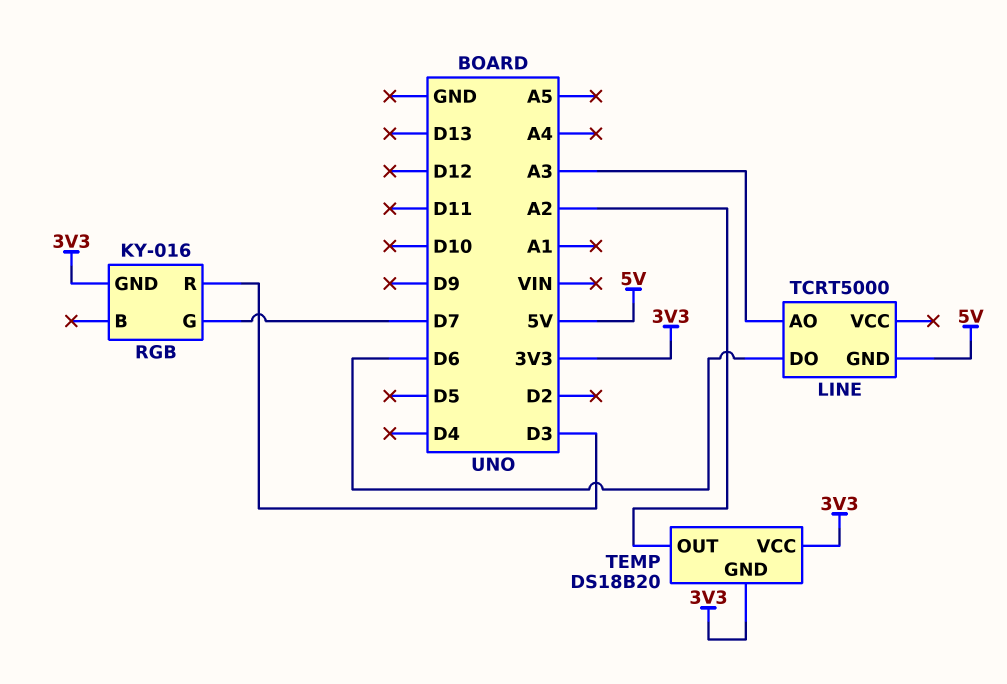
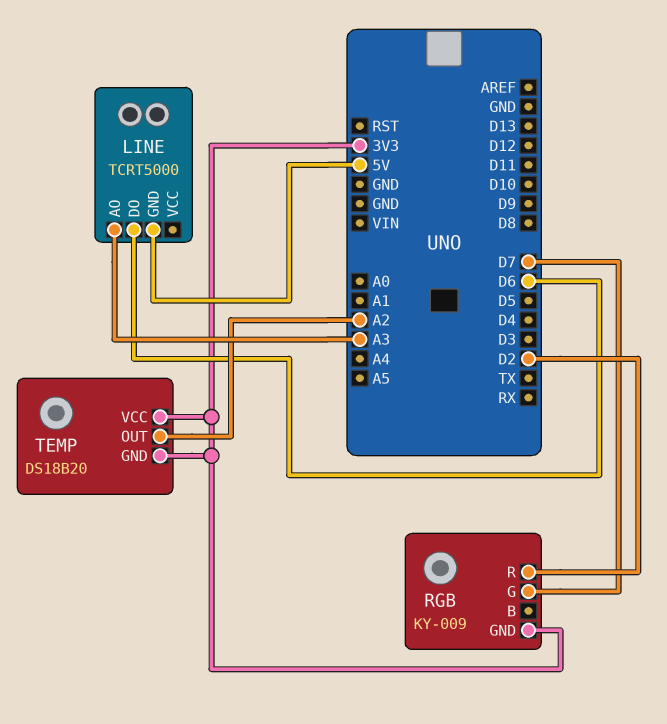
RGB: KY-016 -> KY-009
RGB pin R: D3 -> D2

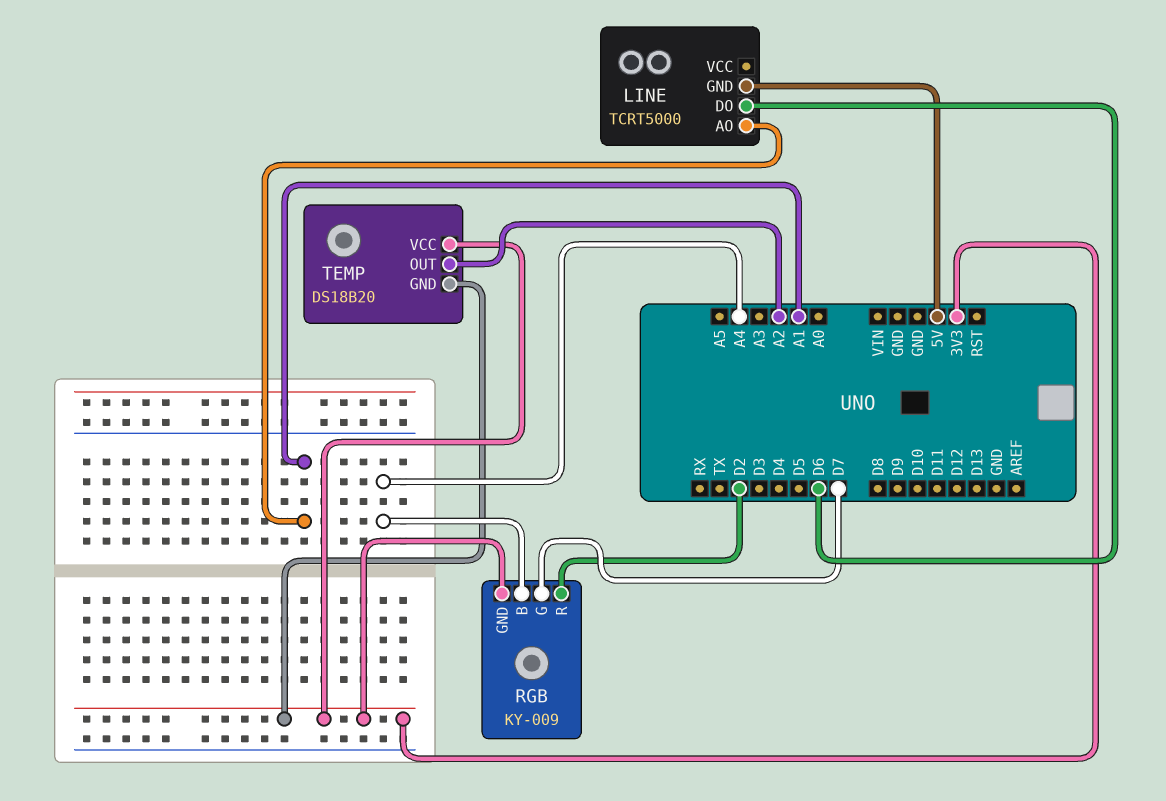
LINE pin AO: A3 -> A1
RGB pin B: none -> A4

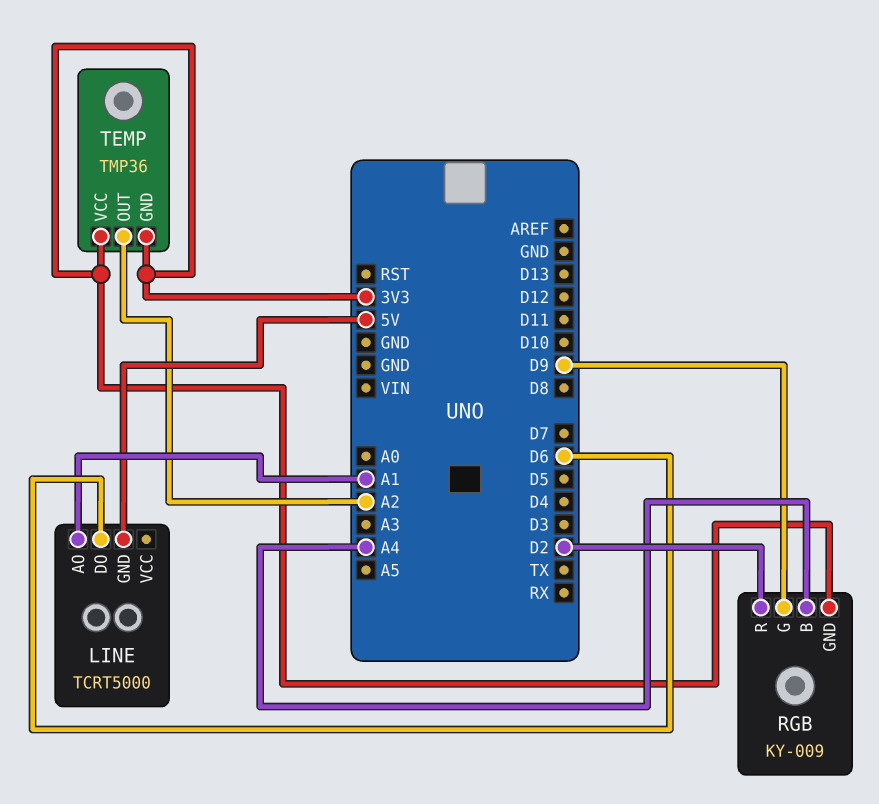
RGB pin G: D7 -> D9
TEMP: DS18B20 -> TMP36

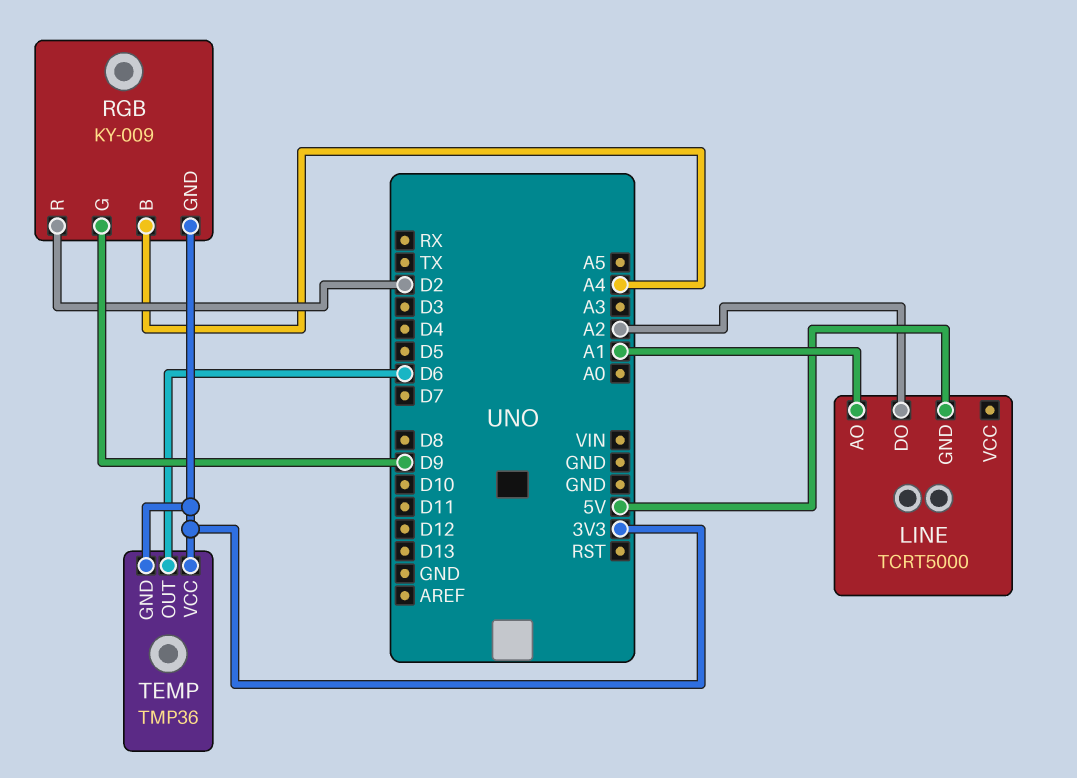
LINE pin DO: D6 -> A2
TEMP pin OUT: A2 -> D6

